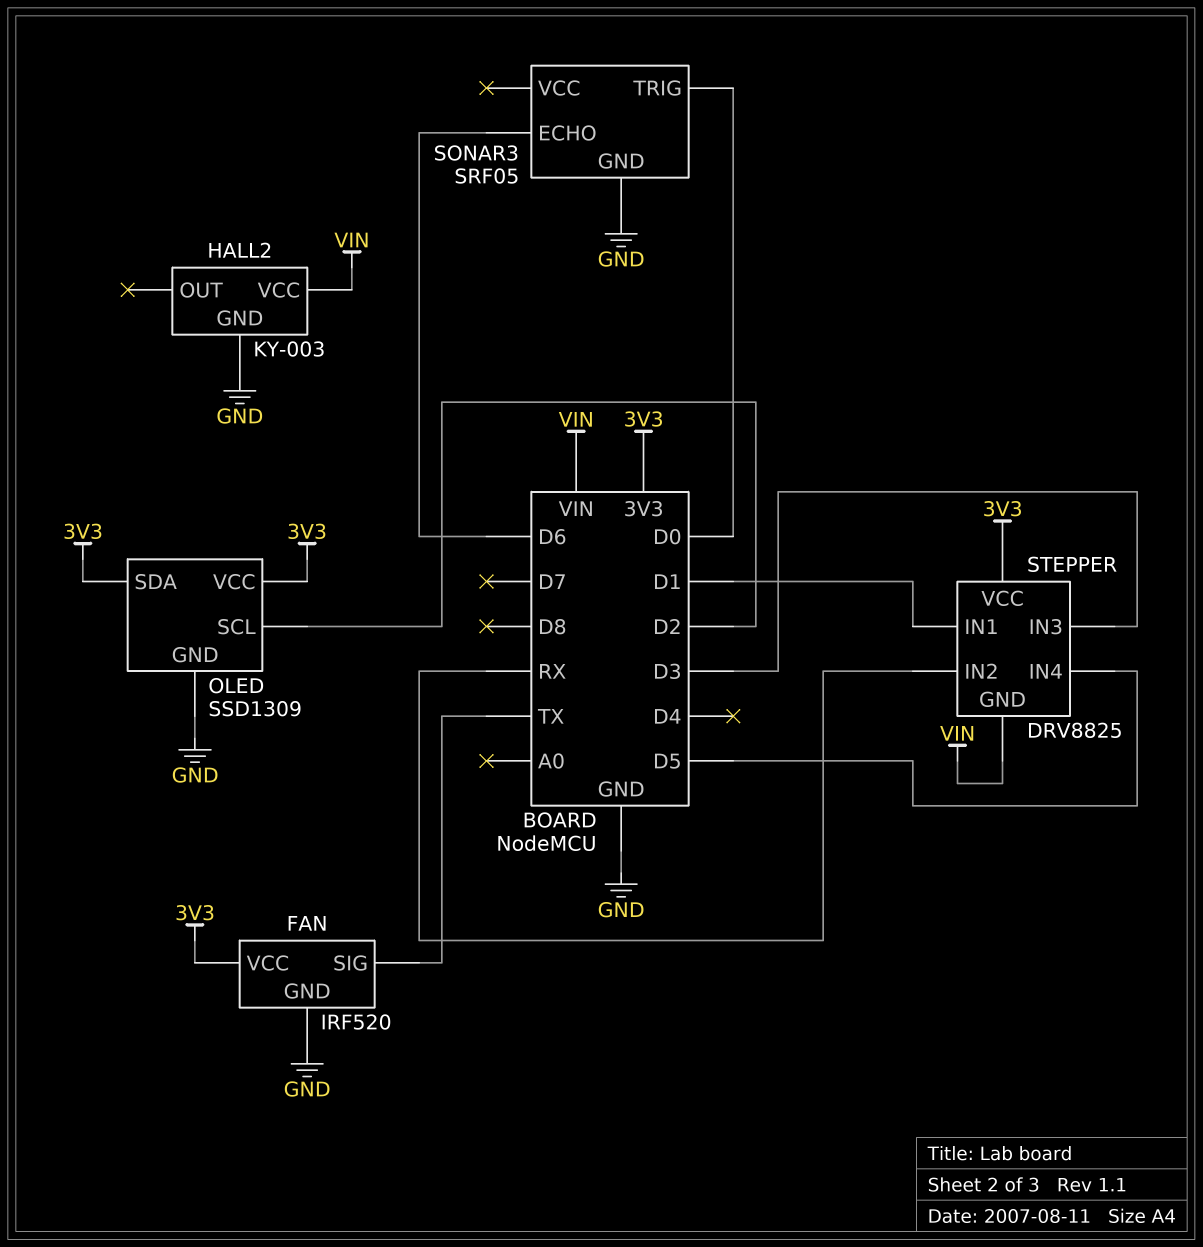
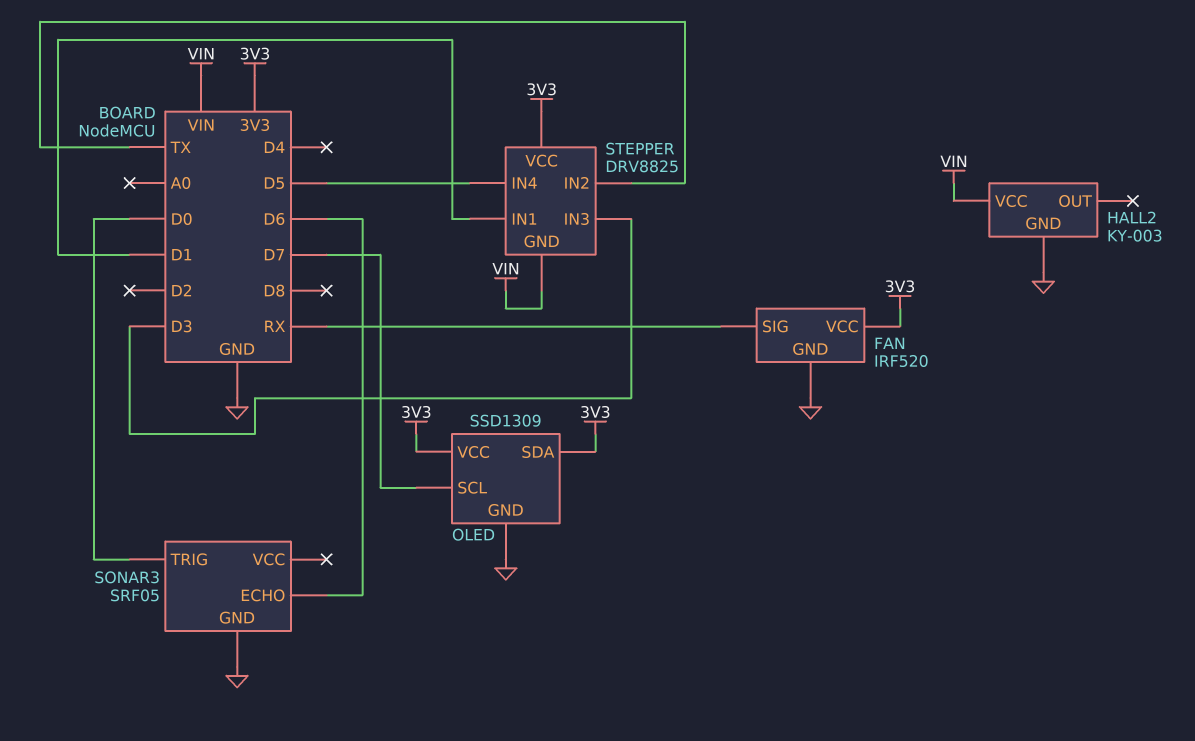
FAN pin SIG: TX -> RX
OLED pin SCL: D2 -> D7
STEPPER pin IN2: RX -> TX

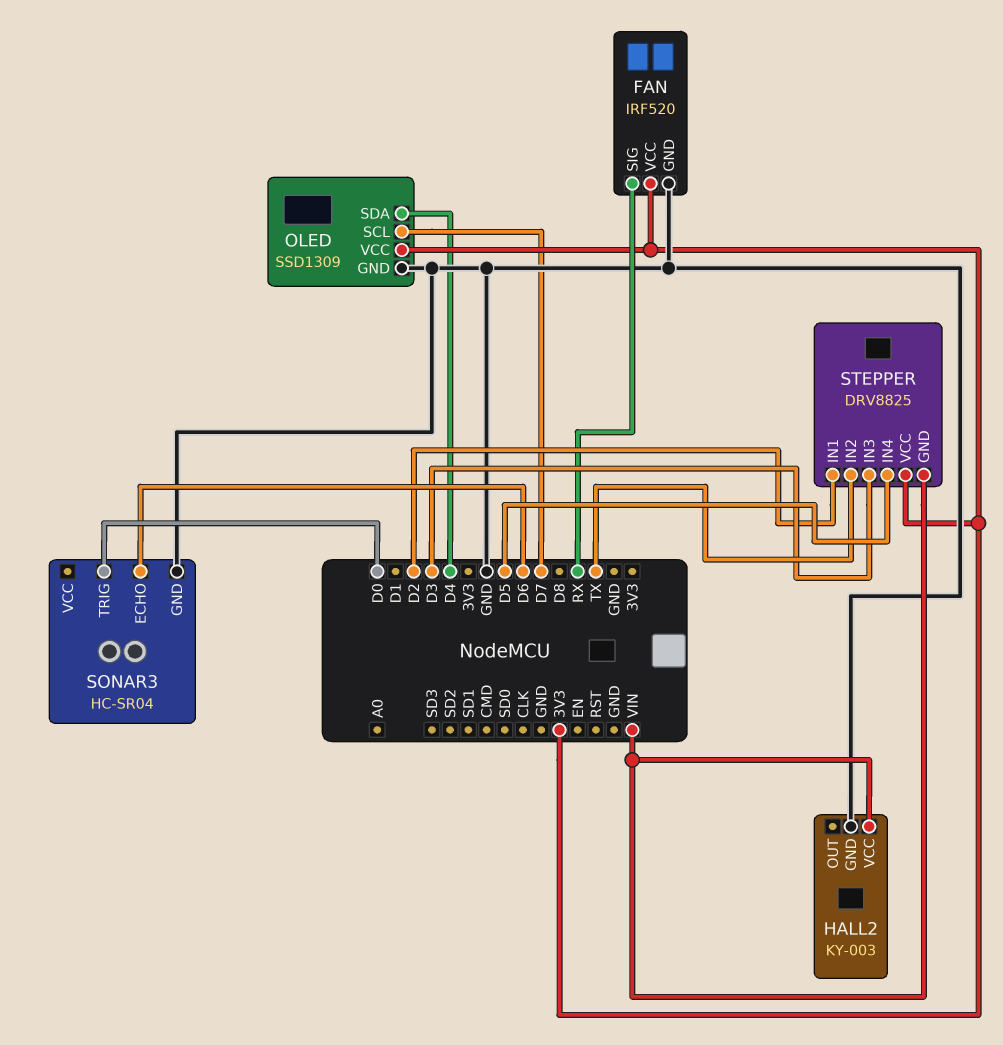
OLED pin SDA: 3V3 -> D4
SONAR3: SRF05 -> HC-SR04
STEPPER pin IN1: D1 -> D2

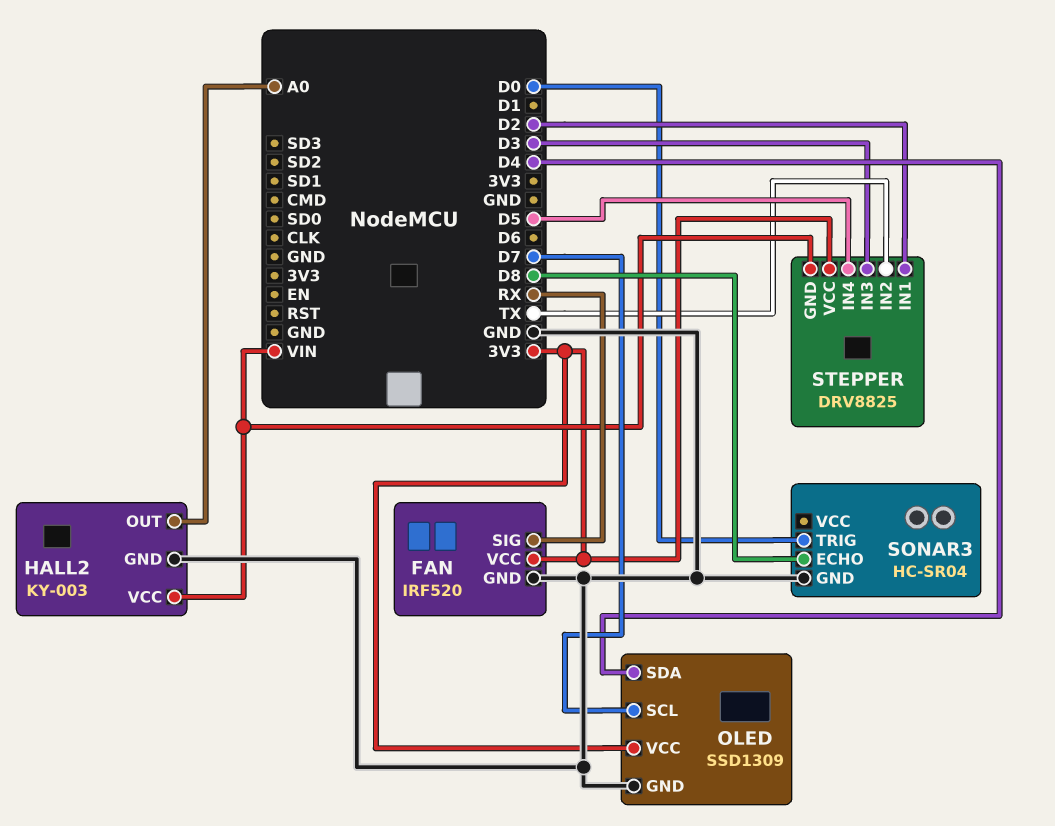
HALL2 pin OUT: none -> A0
SONAR3 pin ECHO: D6 -> D8

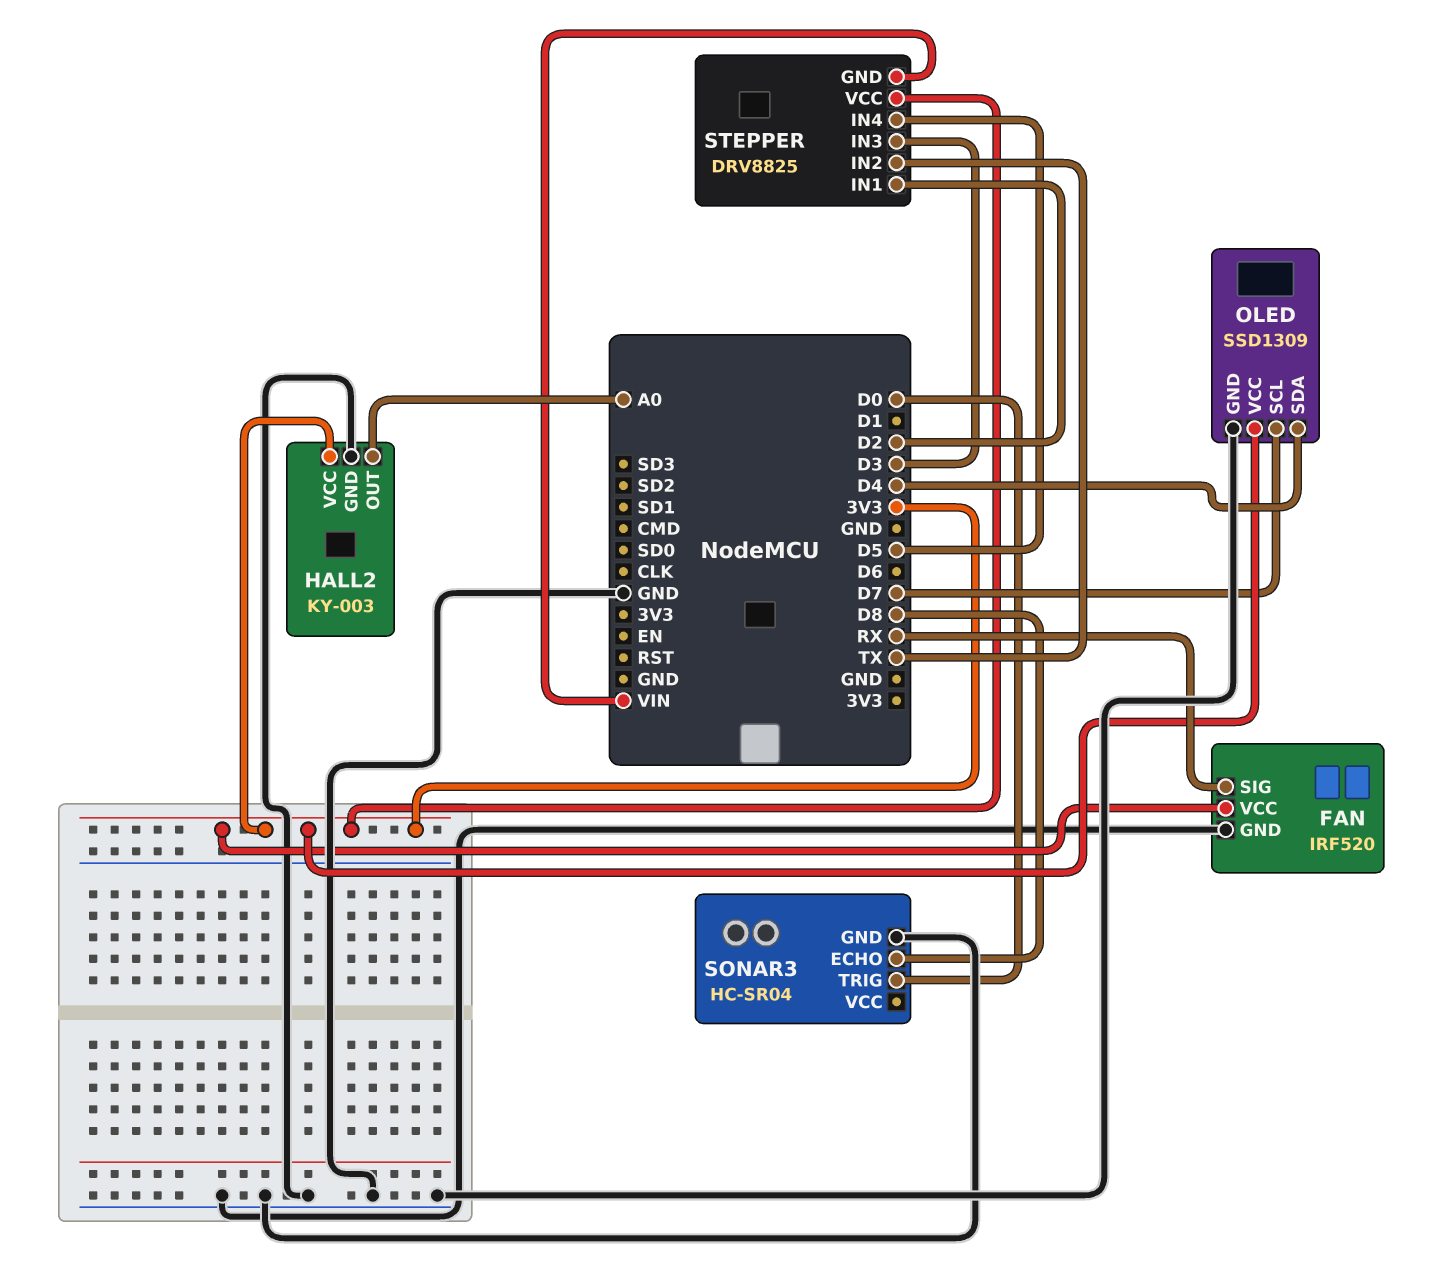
HALL2 pin VCC: VIN -> 3V3

